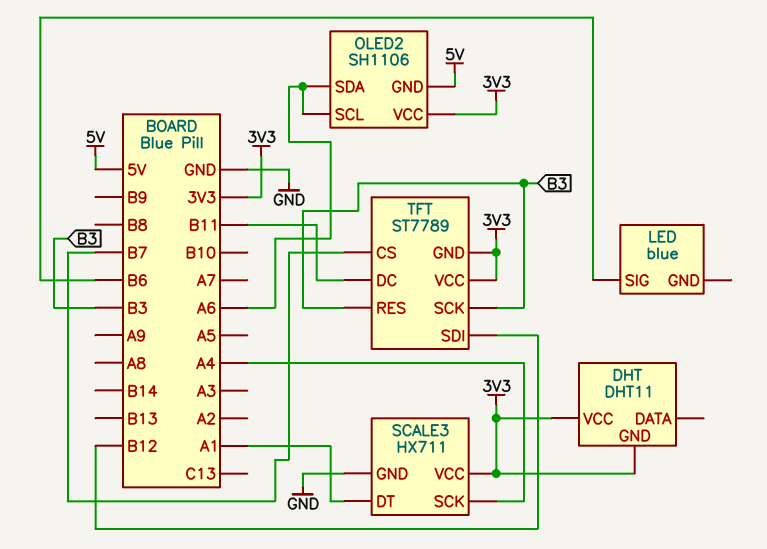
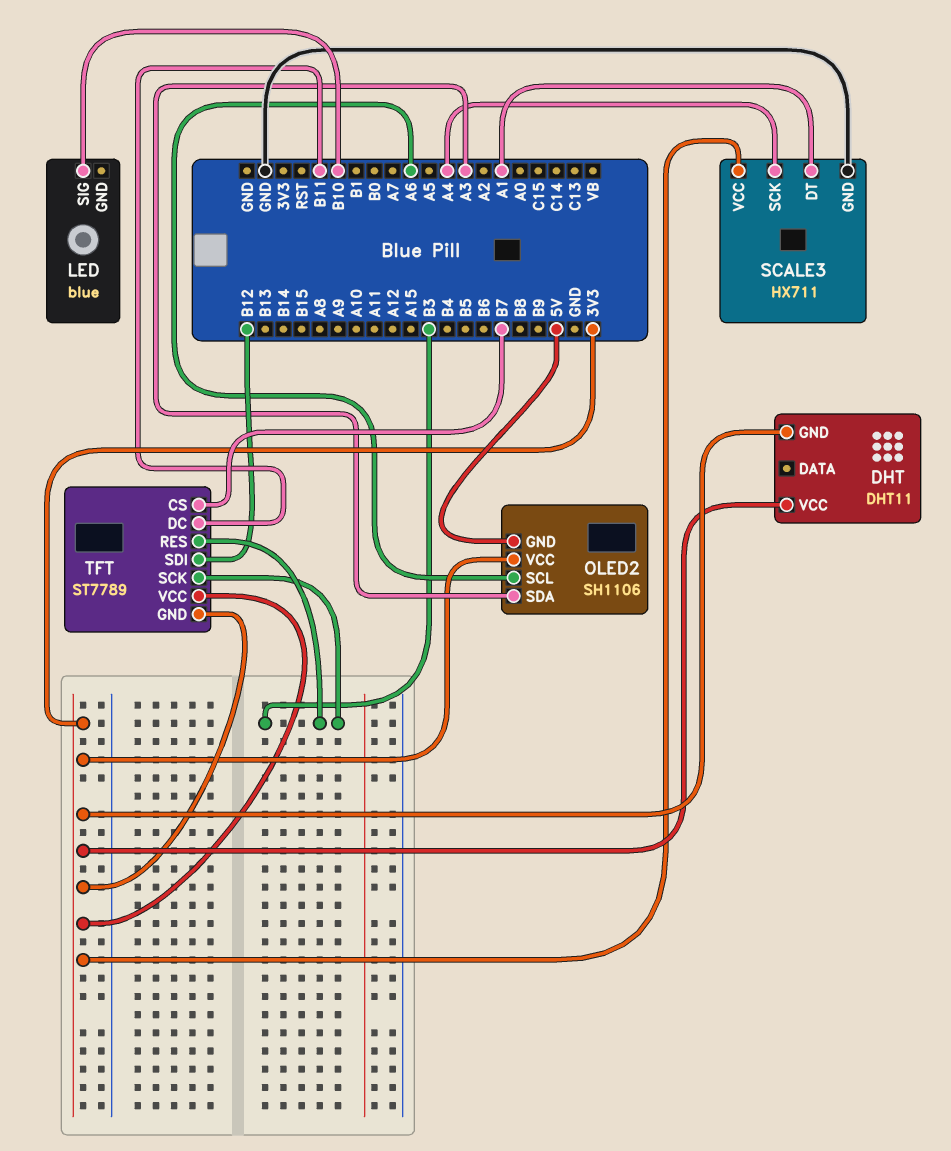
LED pin SIG: B6 -> B10
OLED2 pin SDA: A6 -> A3

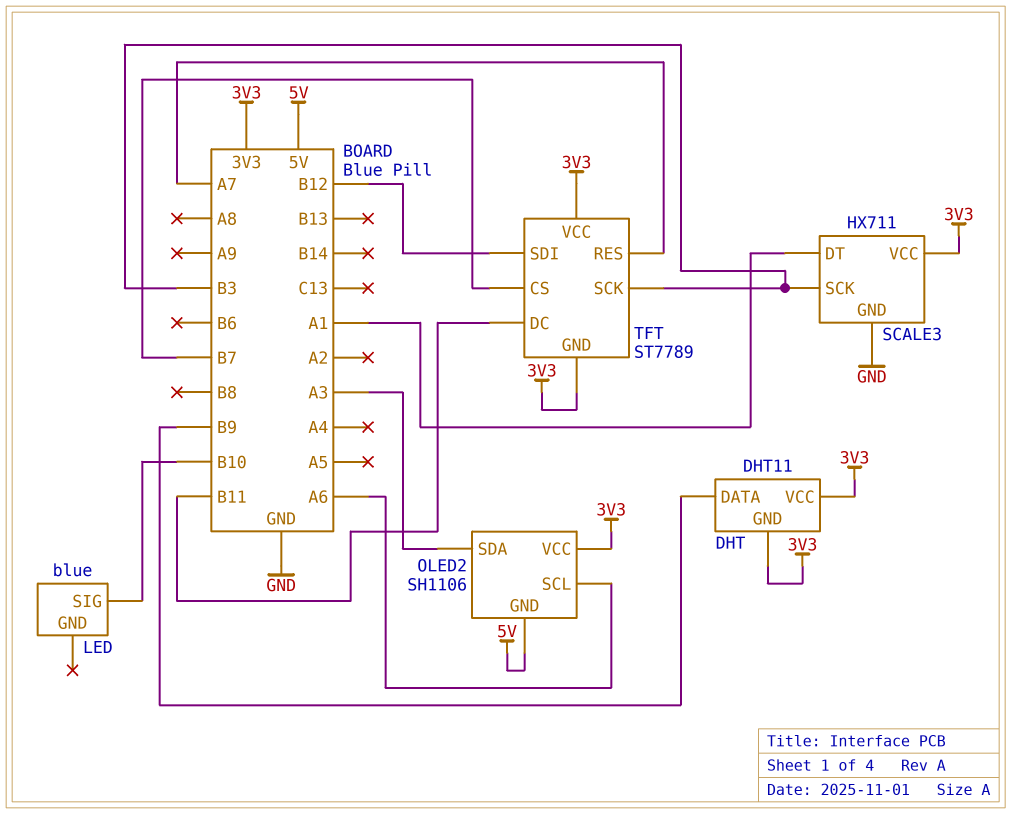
DHT pin DATA: none -> B9
SCALE3 pin SCK: A4 -> B3
TFT pin RES: B3 -> A7

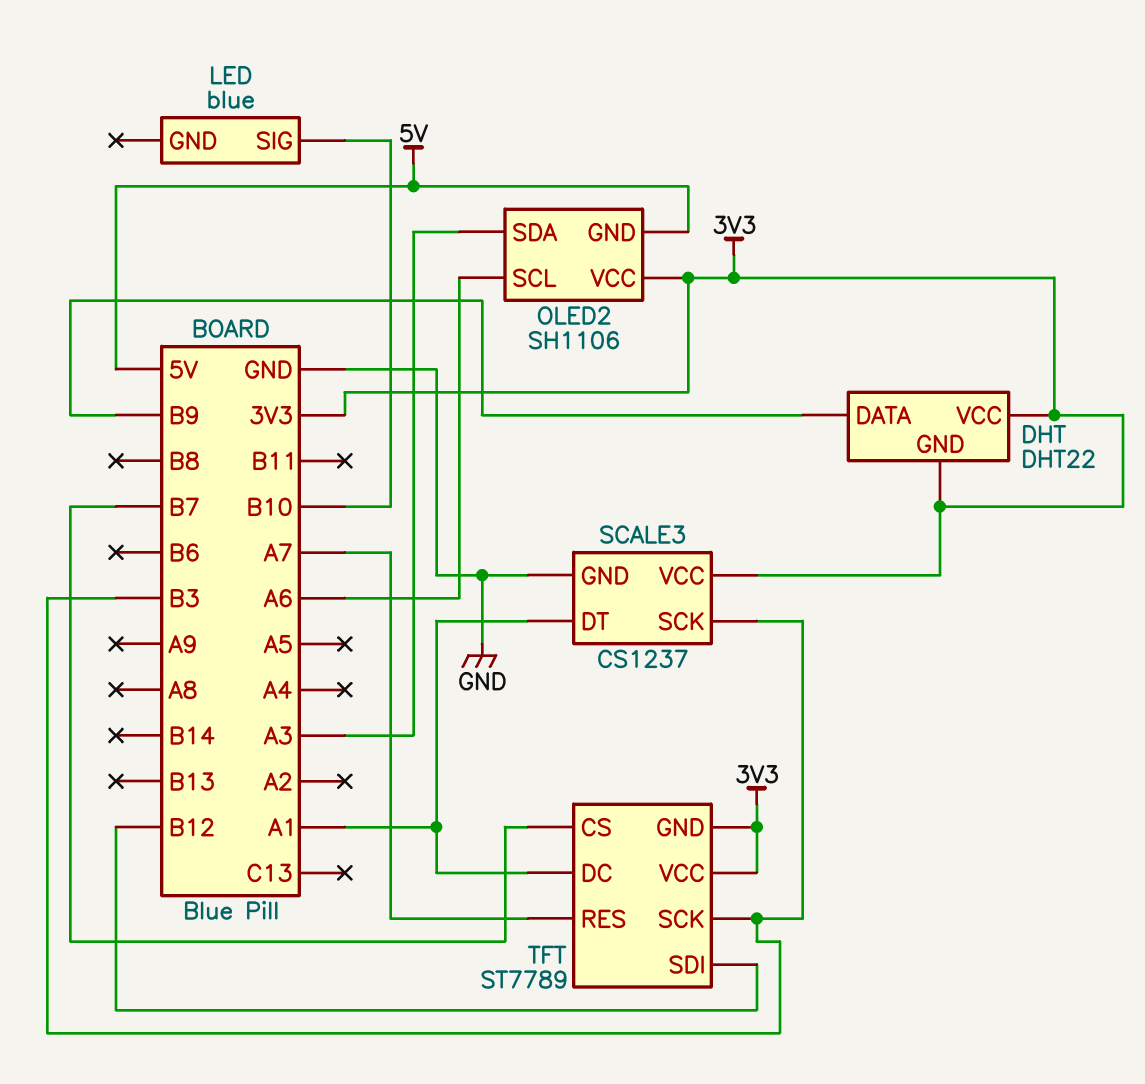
DHT: DHT11 -> DHT22
SCALE3: HX711 -> CS1237
TFT pin DC: B11 -> A1

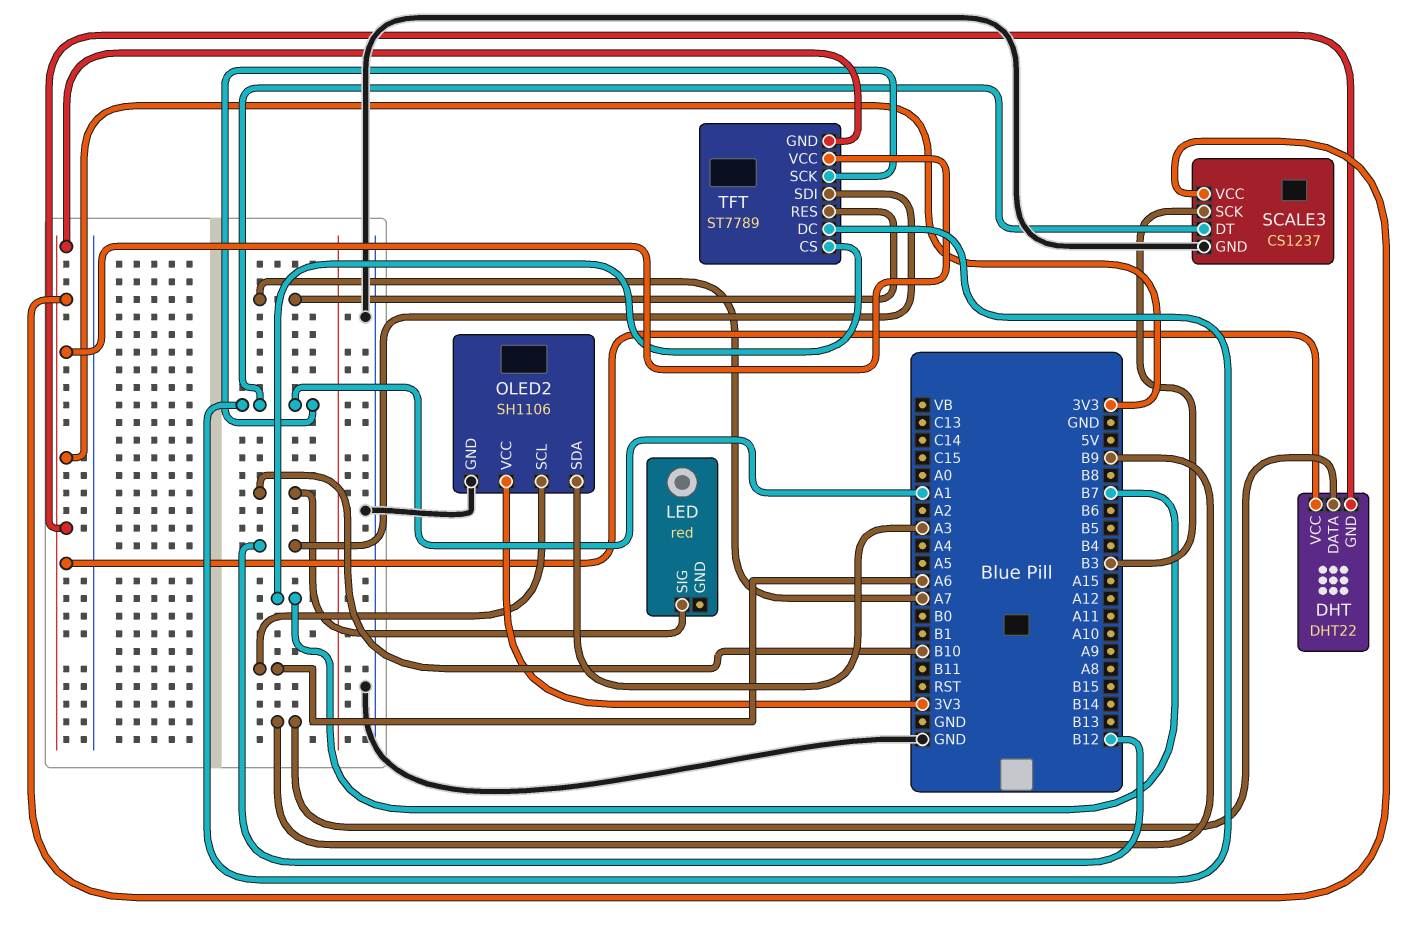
LED: blue -> red
OLED2 pin GND: 5V -> GND
TFT pin SCK: B3 -> A1

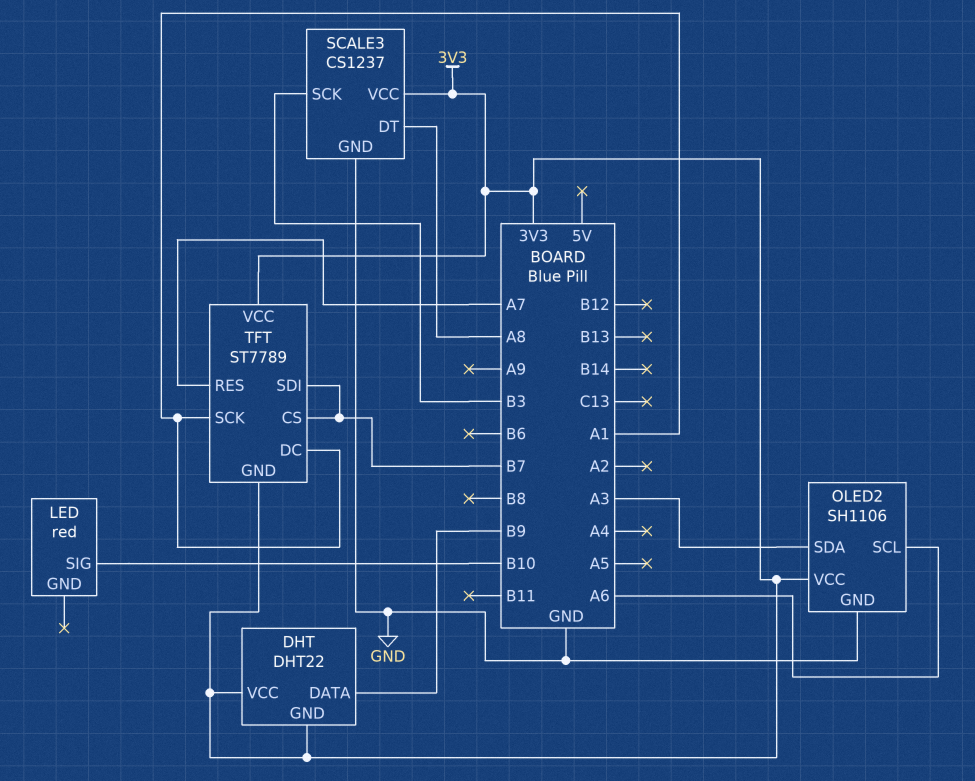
SCALE3 pin DT: A1 -> A8
TFT pin SDI: B12 -> B7

